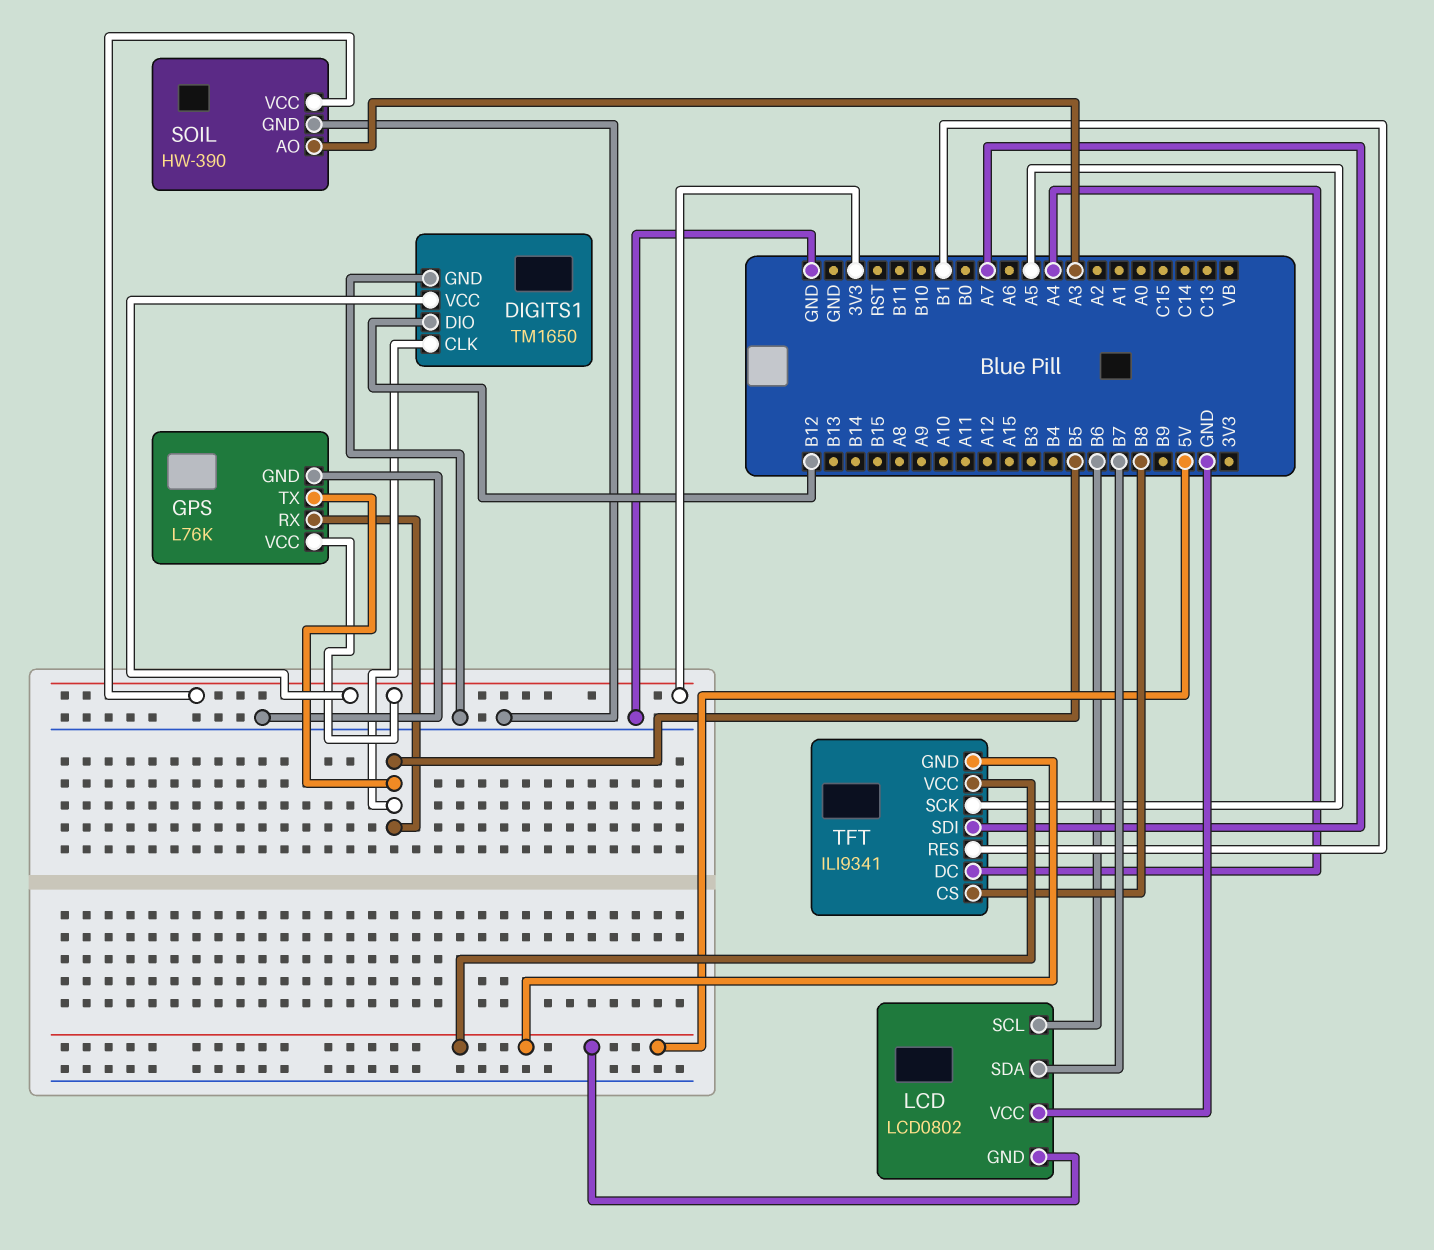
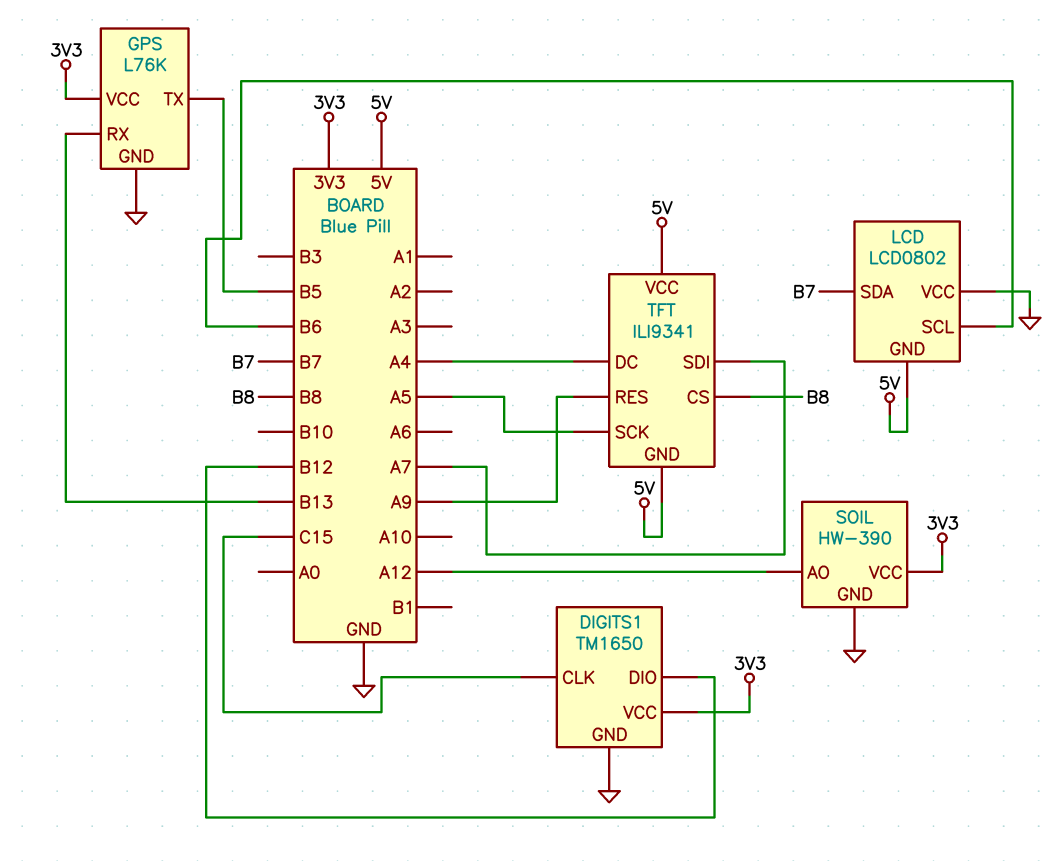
DIGITS1 pin CLK: B5 -> C15
GPS pin RX: B5 -> B13
SOIL pin AO: A3 -> A12
TFT pin RES: B1 -> A9

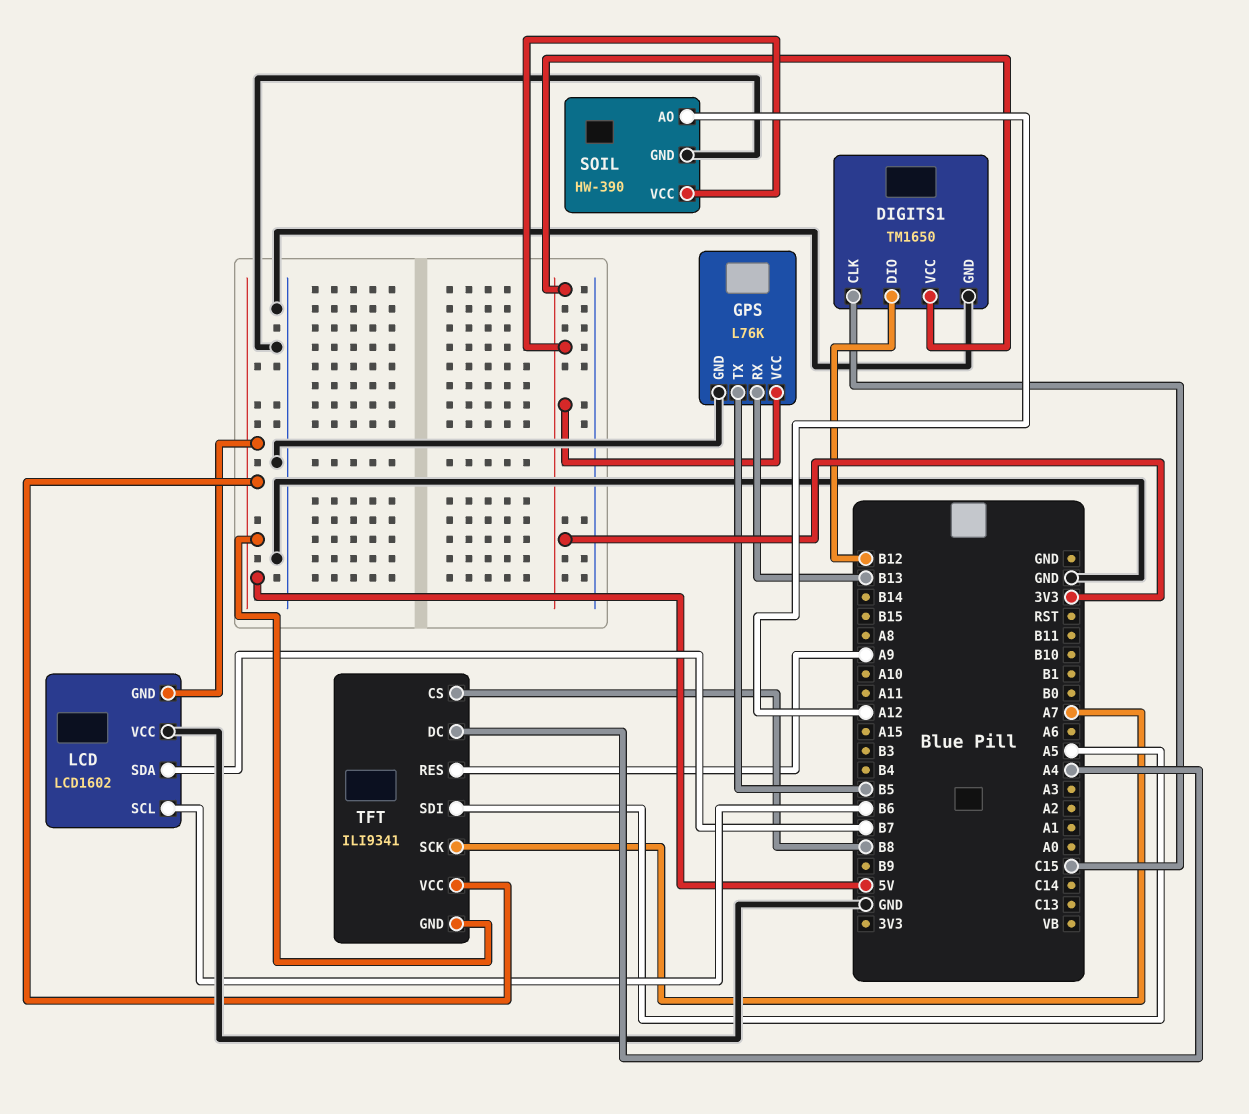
LCD: LCD0802 -> LCD1602
TFT pin SCK: A5 -> A7
TFT pin SDI: A7 -> A5

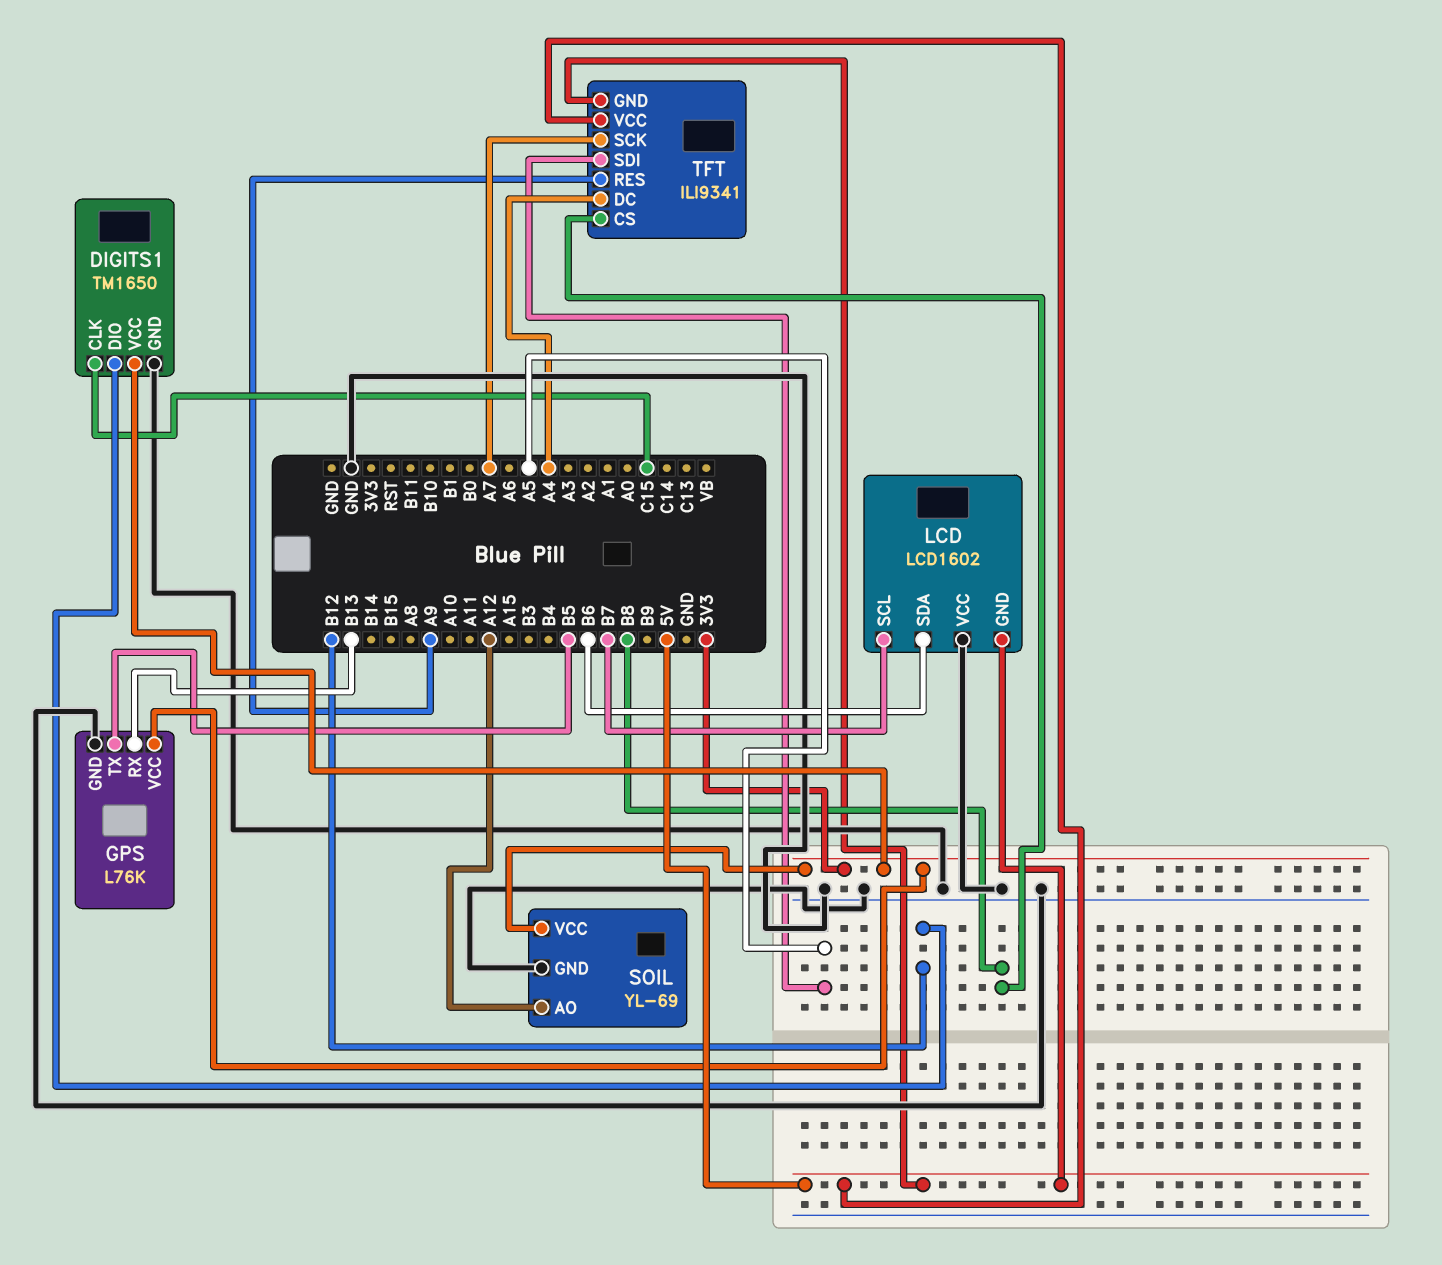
LCD pin SCL: B6 -> B7
LCD pin SDA: B7 -> B6
SOIL: HW-390 -> YL-69

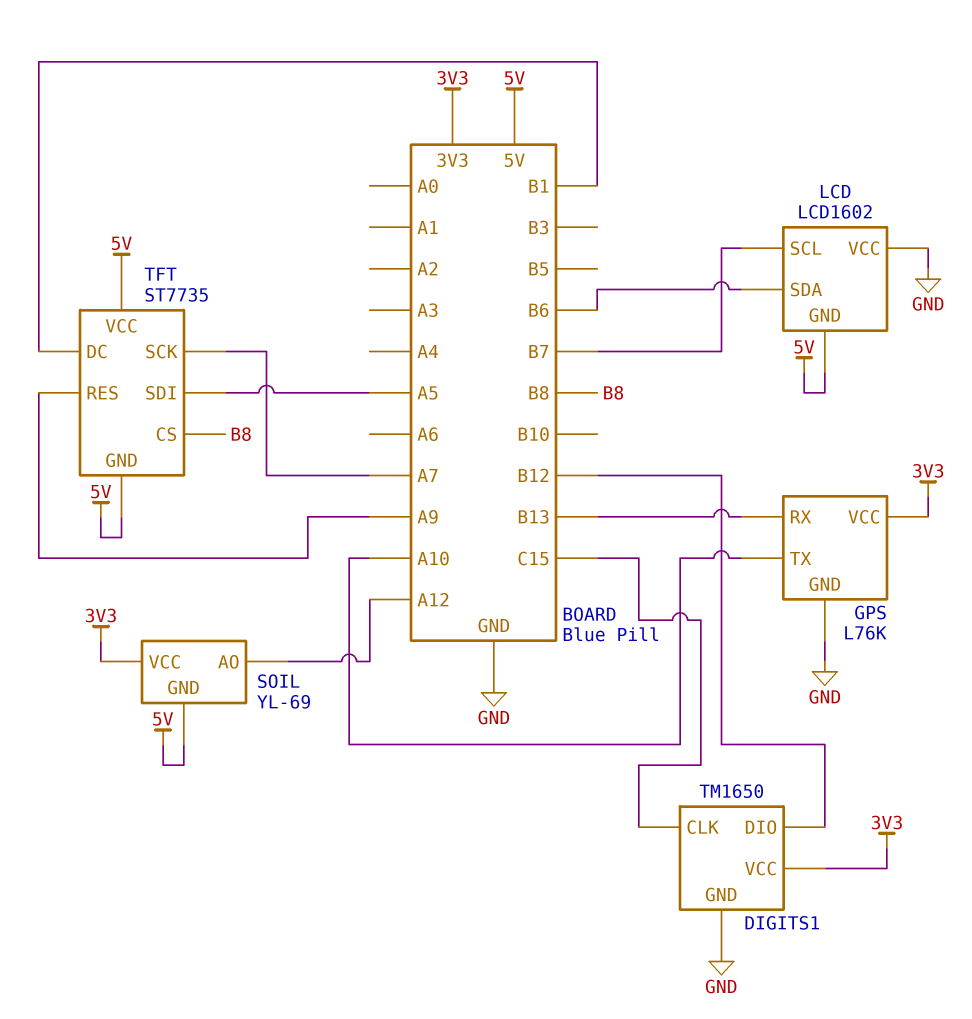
GPS pin TX: B5 -> A10
SOIL pin GND: GND -> 5V
TFT: ILI9341 -> ST7735
TFT pin DC: A4 -> B1

